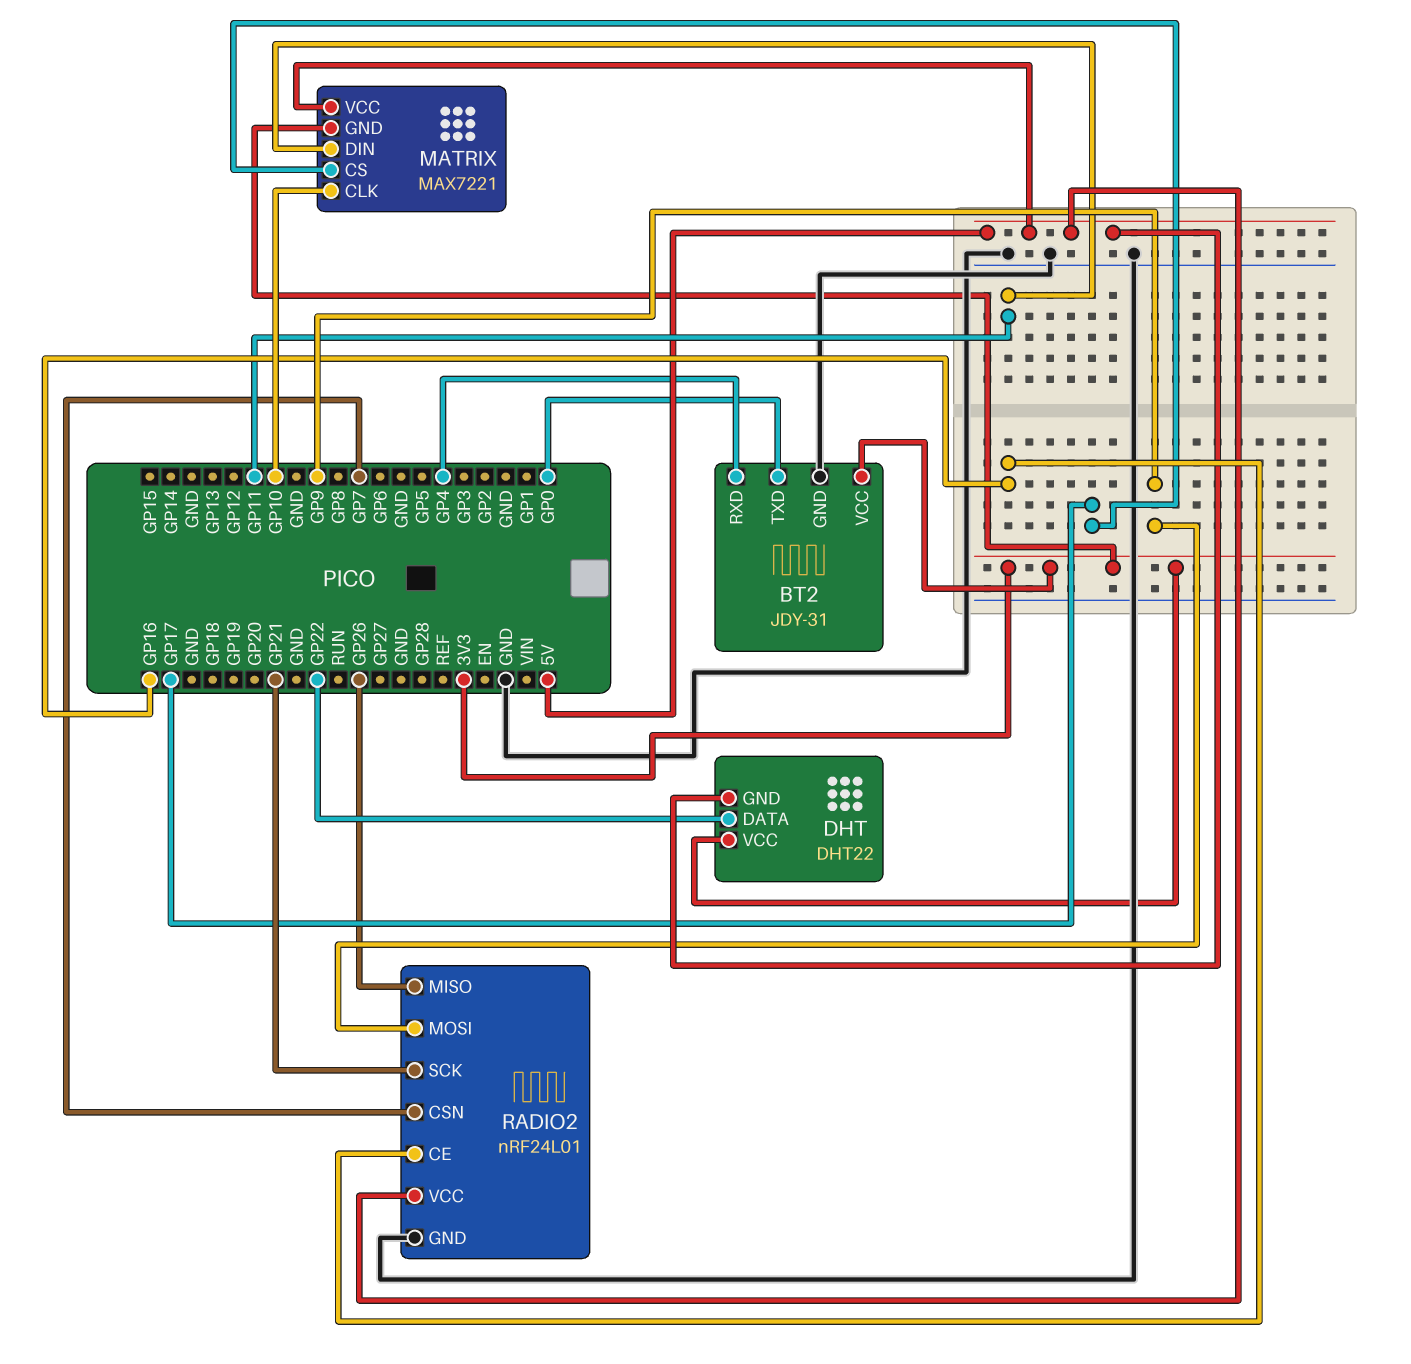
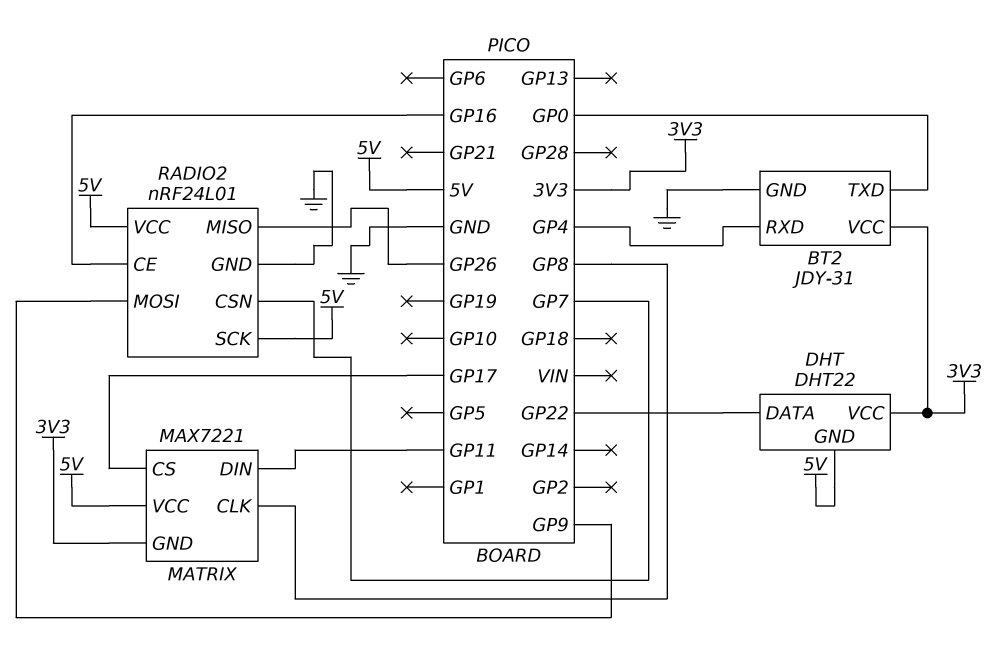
MATRIX pin CLK: GP10 -> GP8
RADIO2 pin SCK: GP21 -> 5V

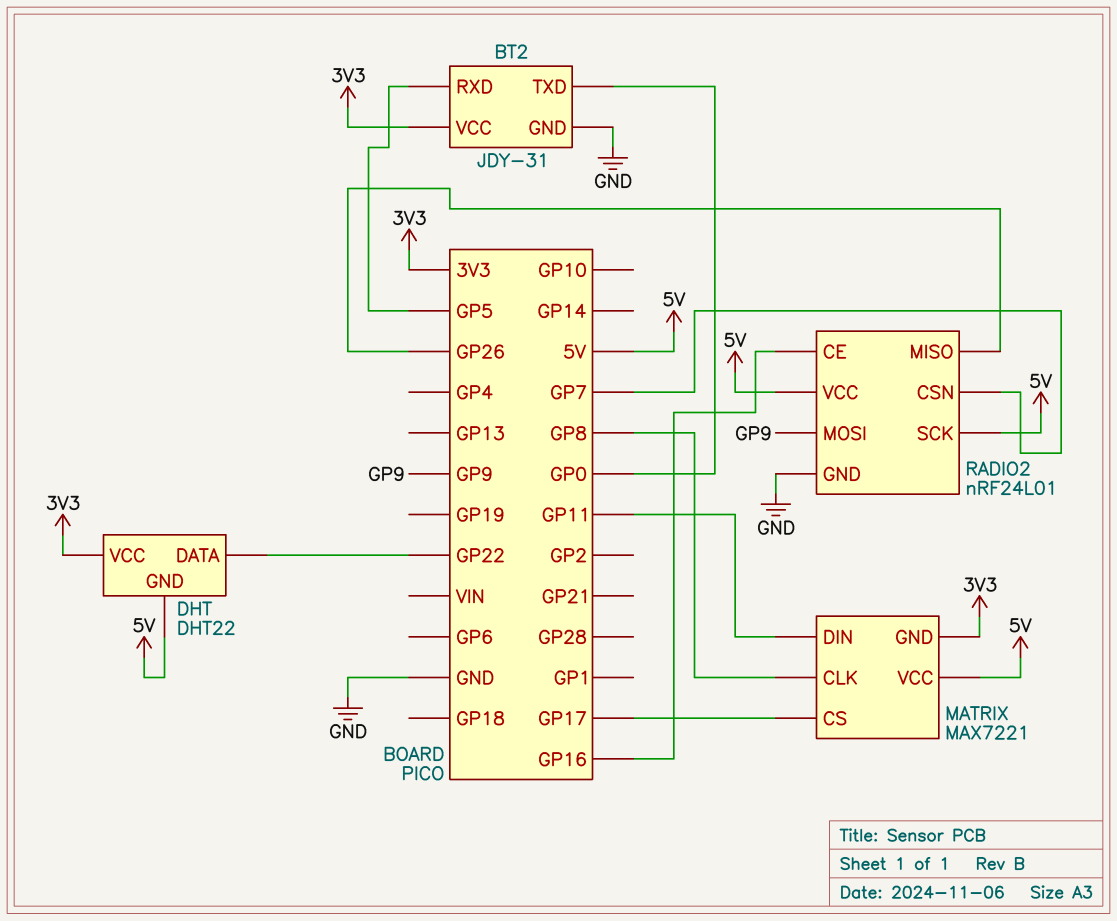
BT2 pin RXD: GP4 -> GP5

